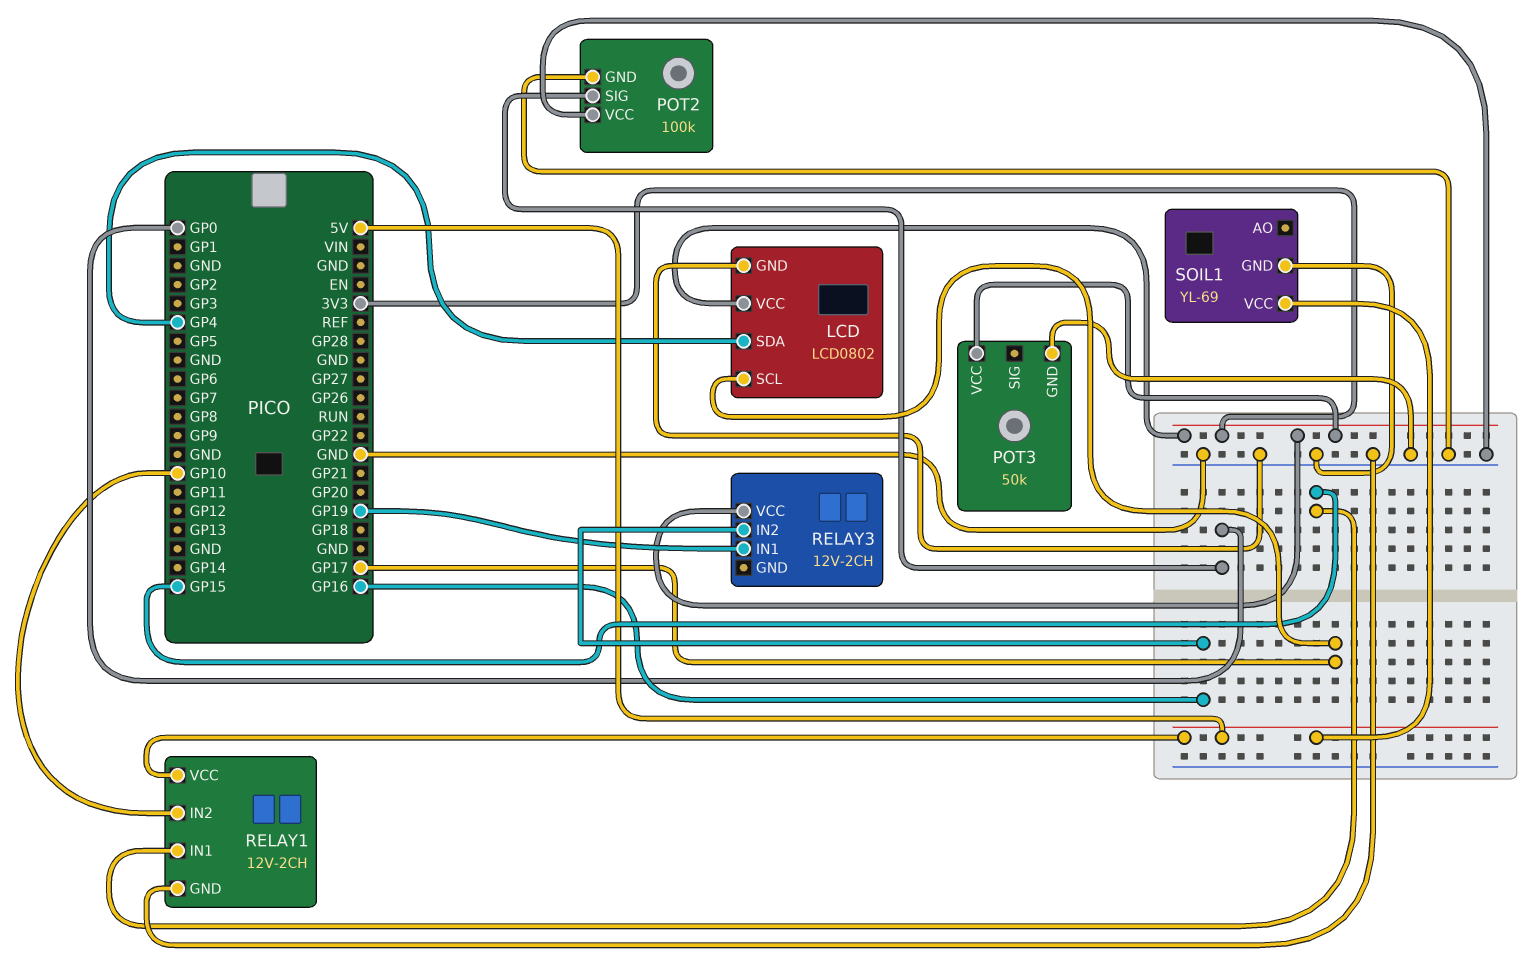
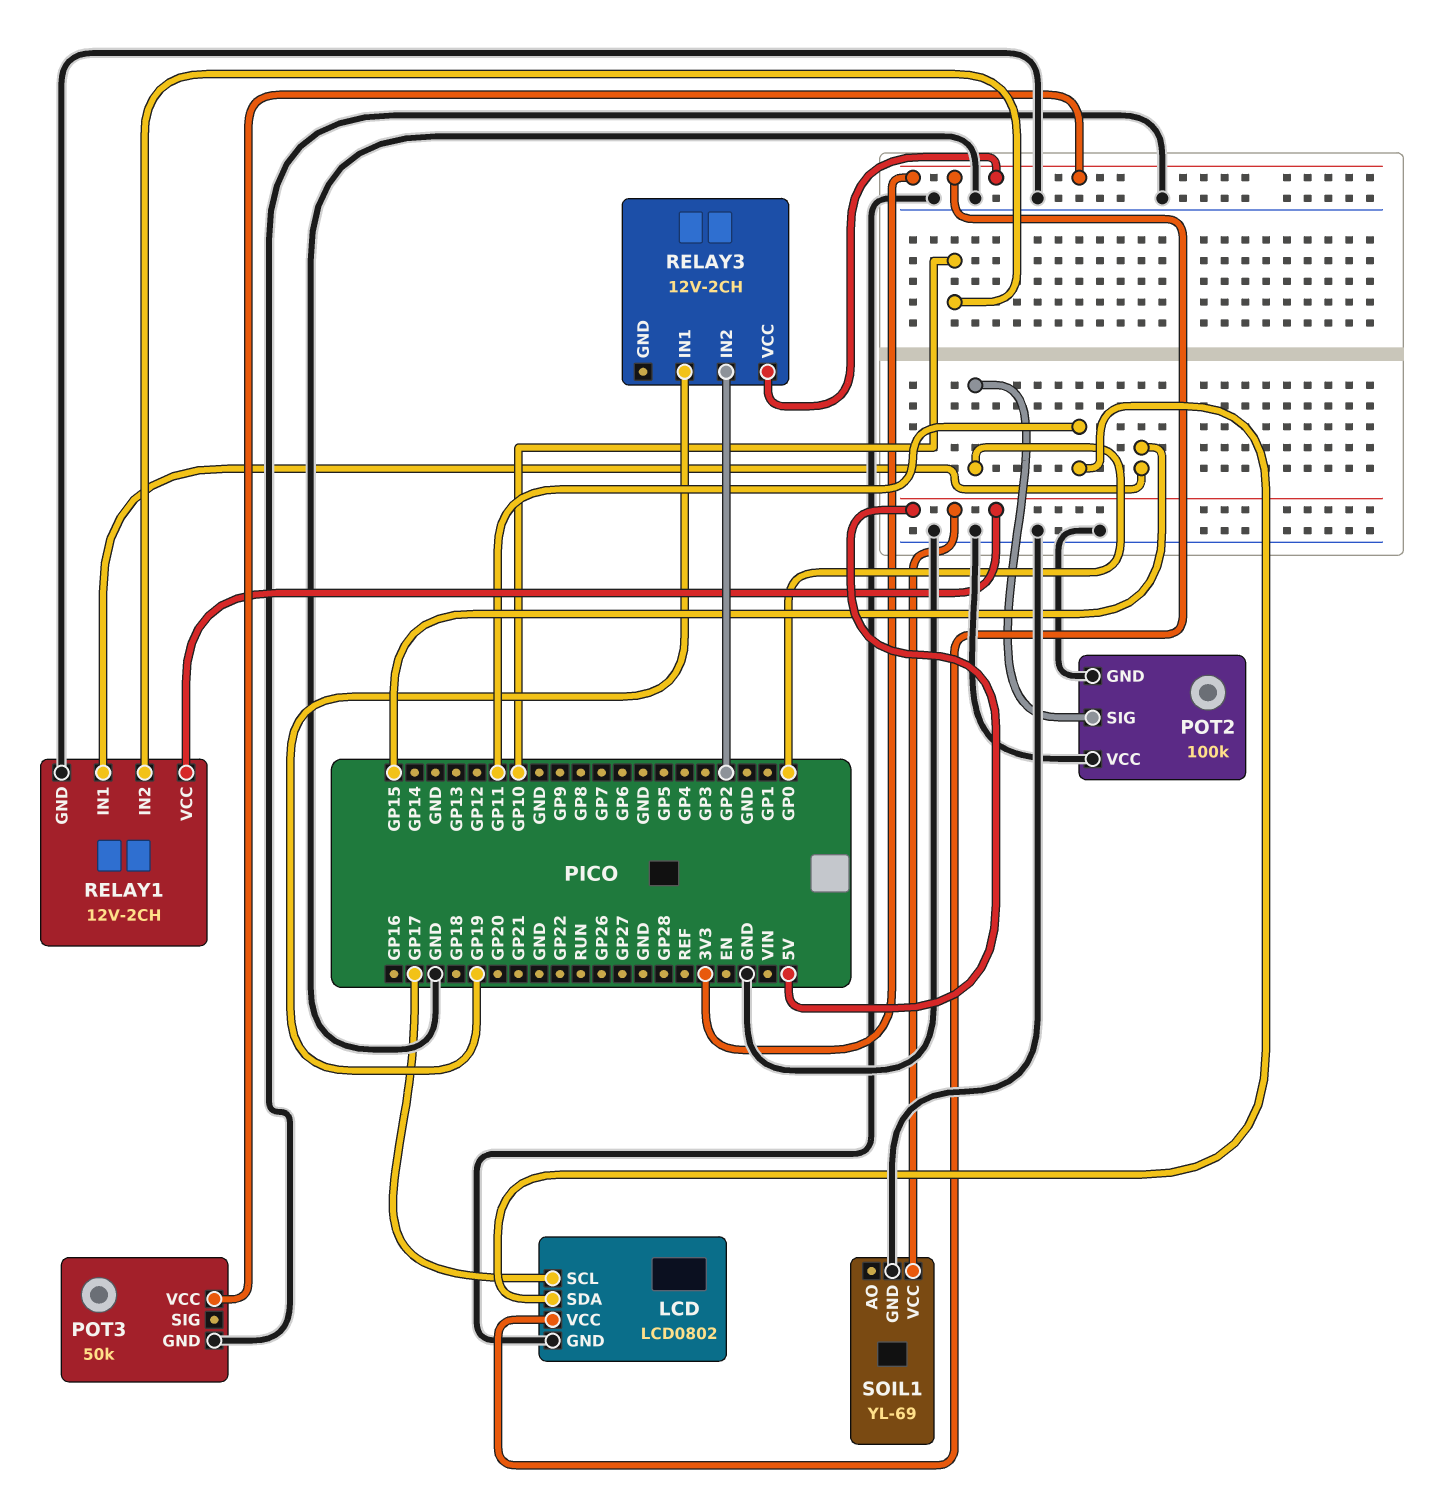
LCD pin SDA: GP4 -> GP11
RELAY3 pin IN2: GP16 -> GP2

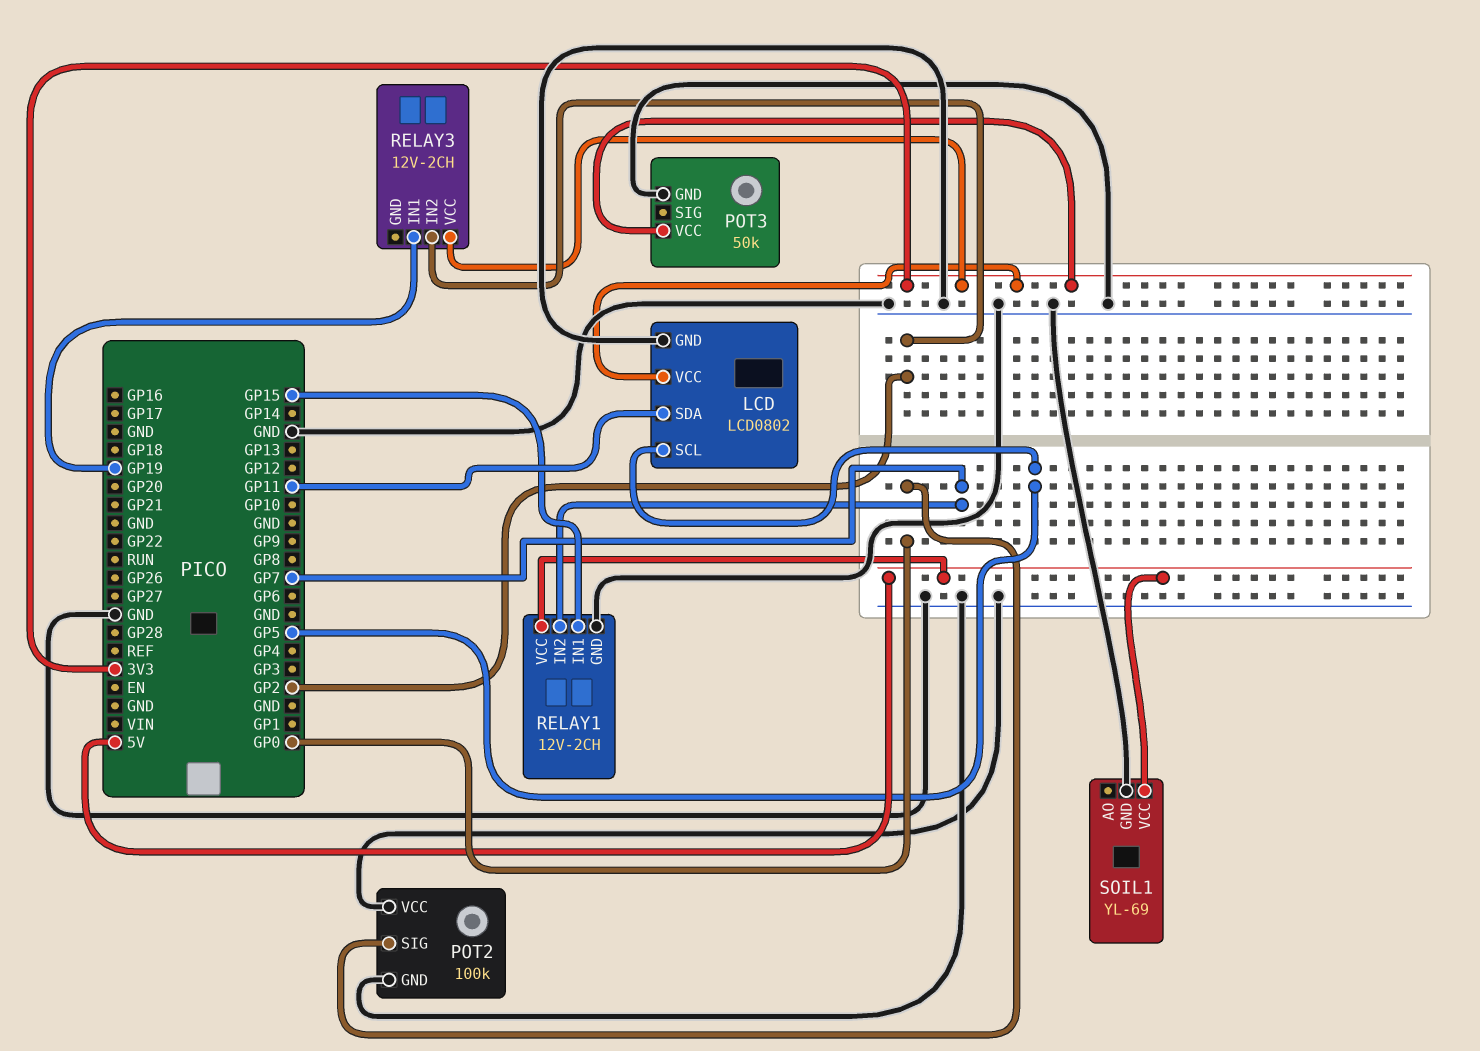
LCD pin SCL: GP17 -> GP5
RELAY1 pin IN2: GP10 -> GP7

